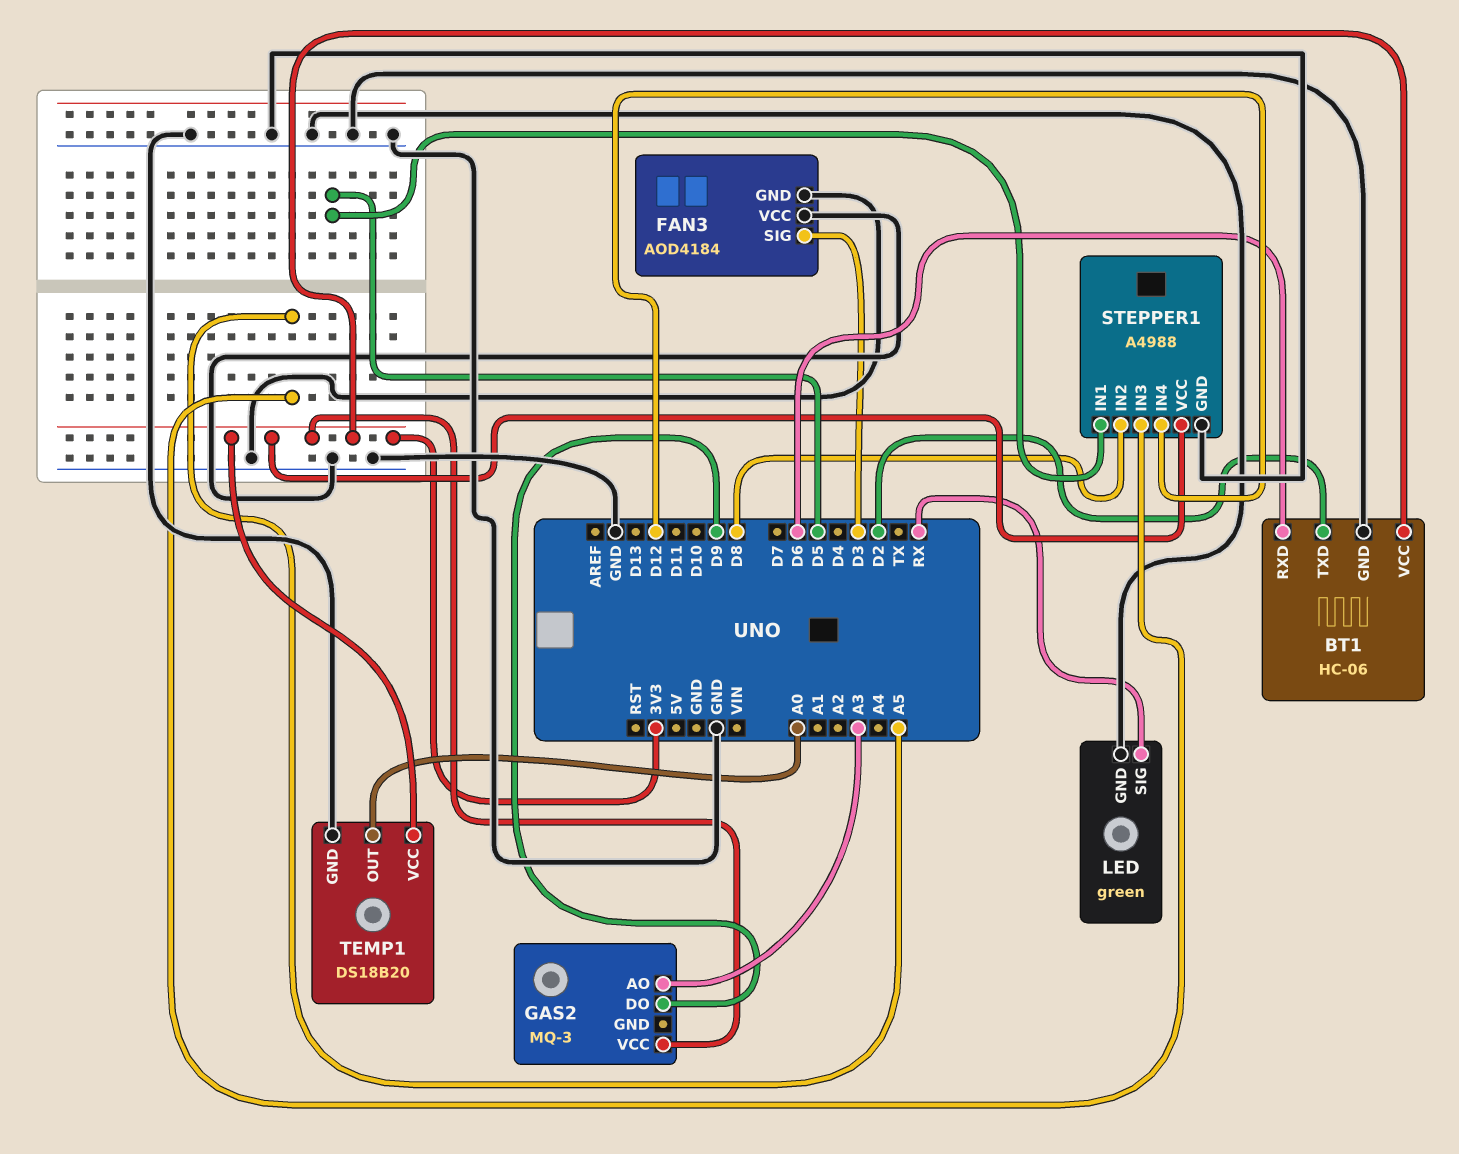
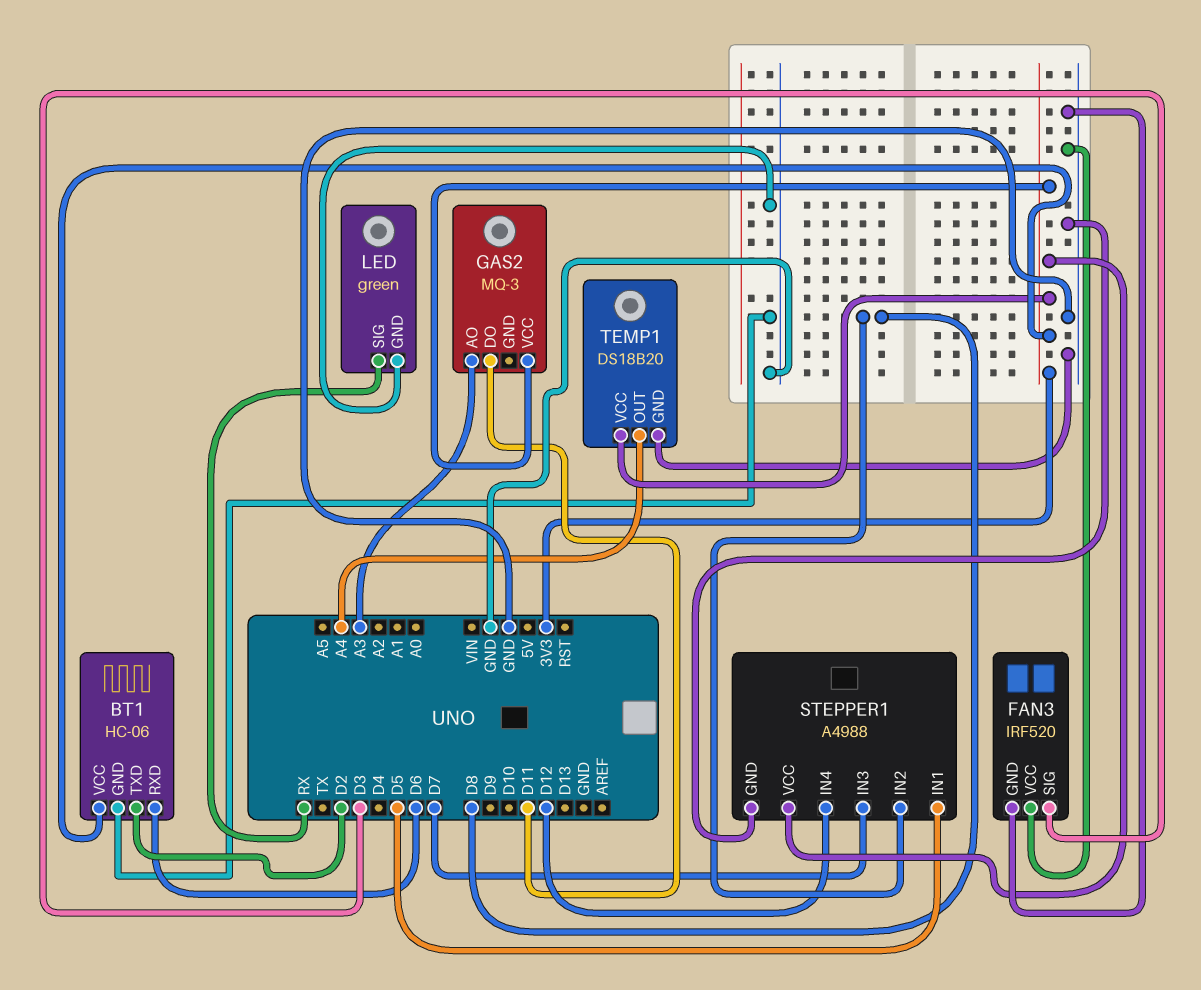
FAN3: AOD4184 -> IRF520
GAS2 pin DO: D9 -> D11
STEPPER1 pin IN3: A5 -> D7
TEMP1 pin OUT: A0 -> A4

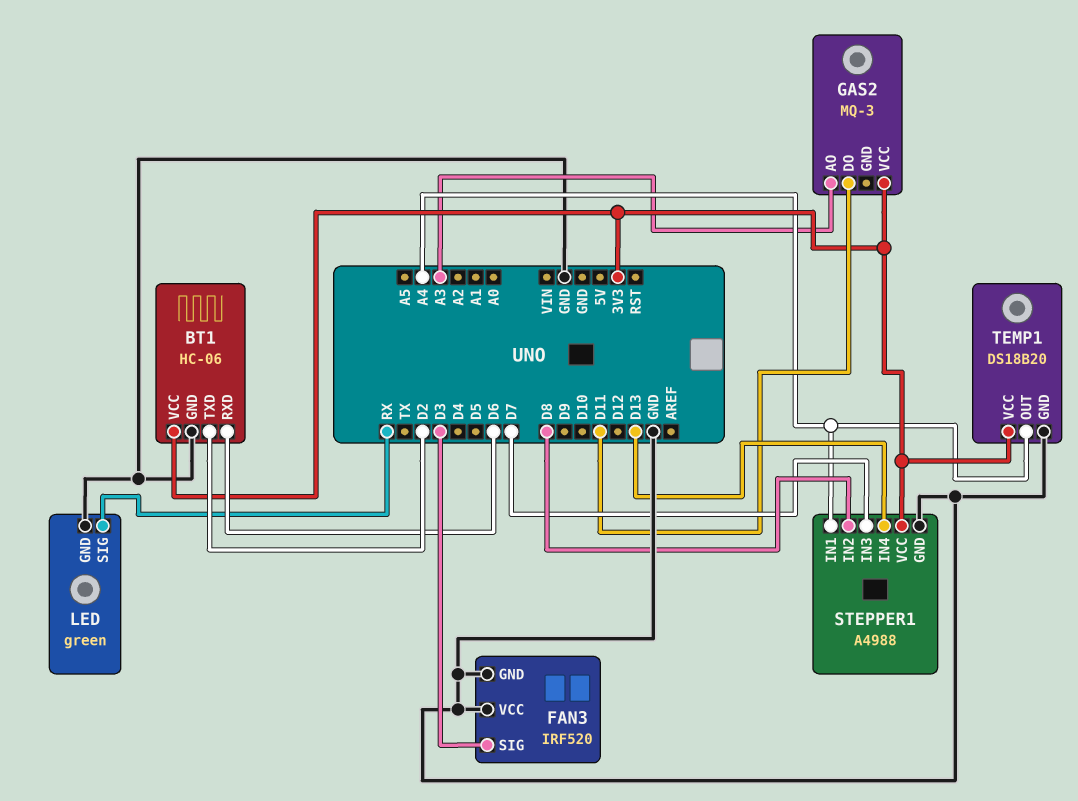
STEPPER1 pin IN1: D5 -> A4
STEPPER1 pin IN4: D12 -> D13

